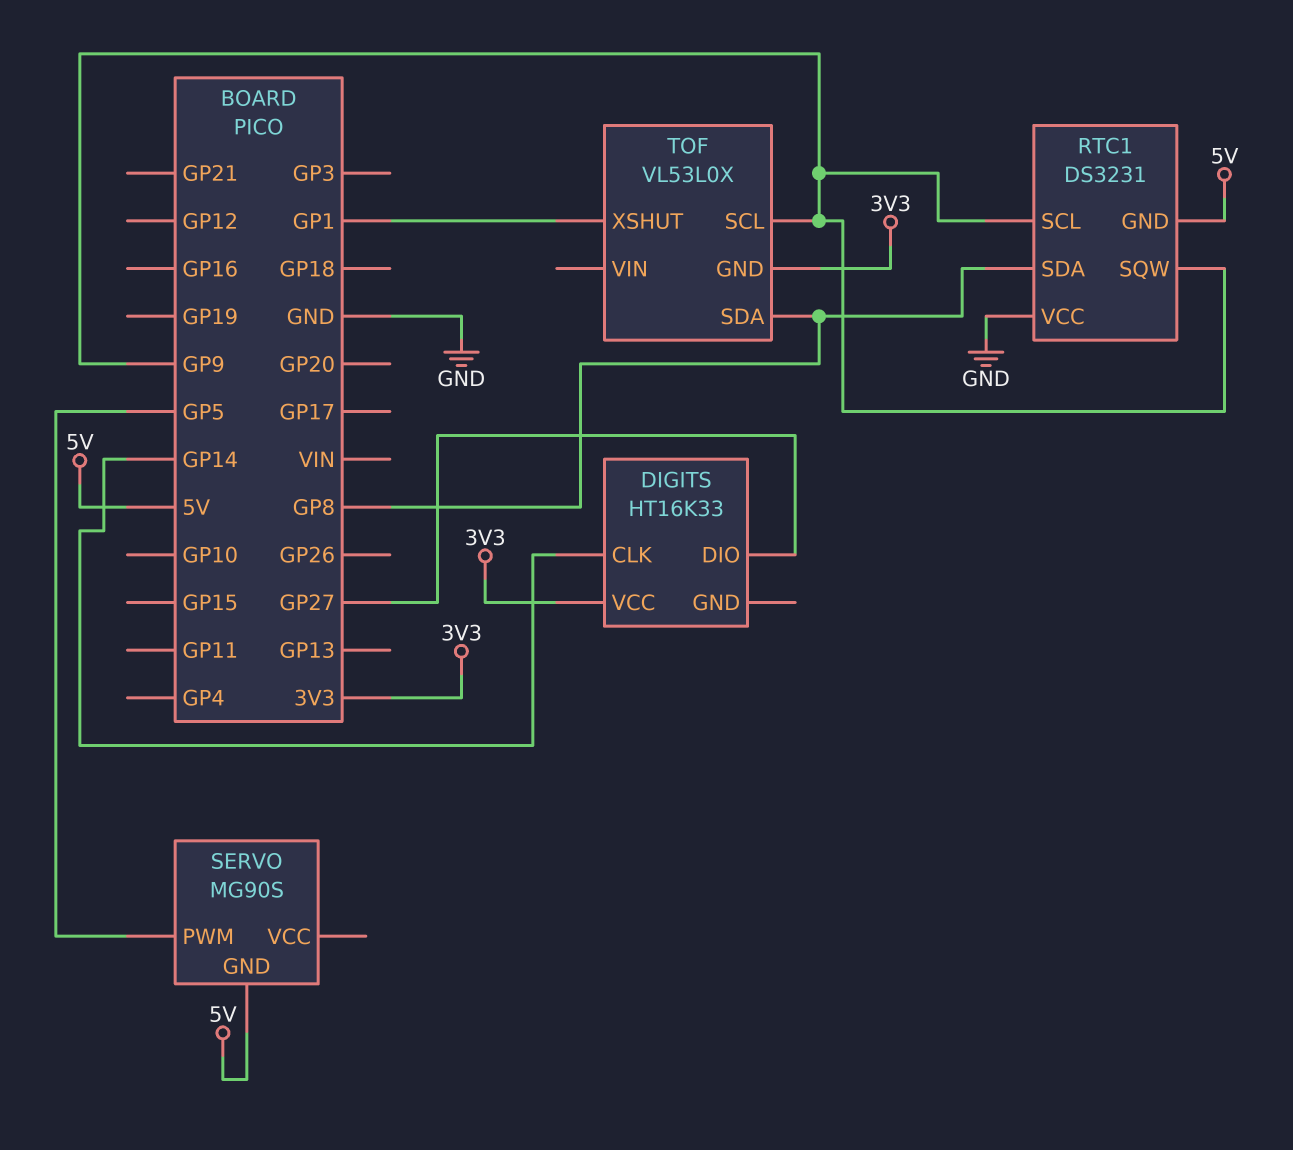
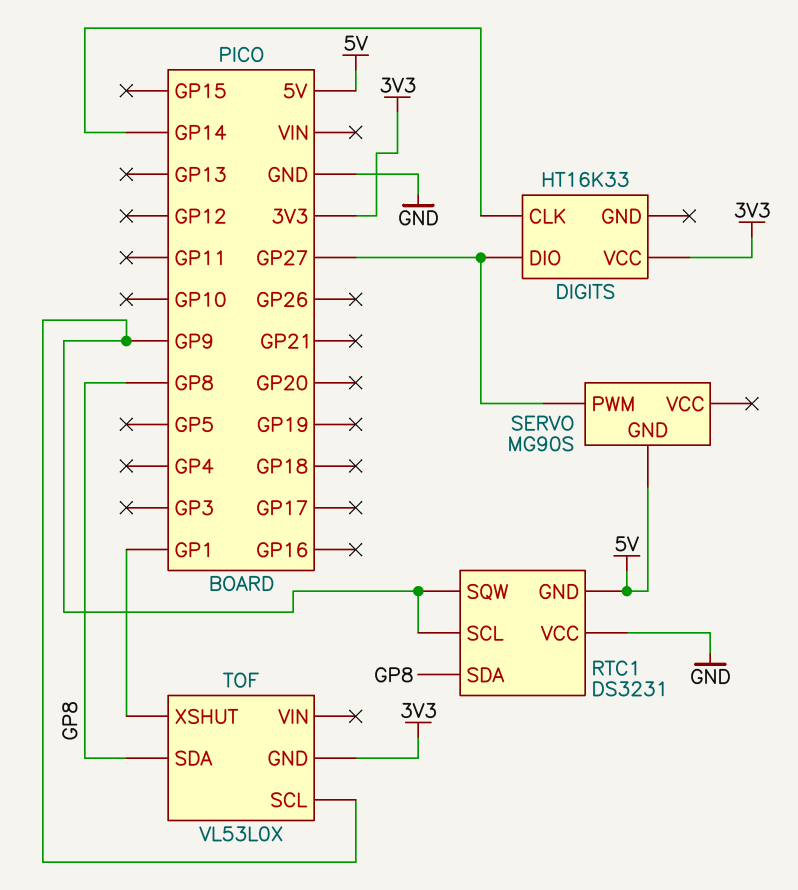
SERVO pin PWM: GP5 -> GP27

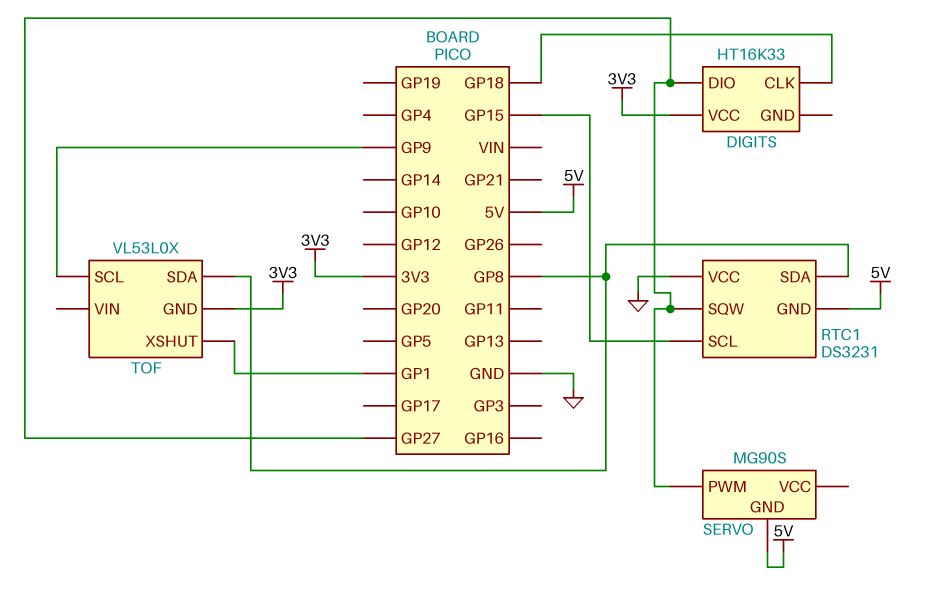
DIGITS pin CLK: GP14 -> GP18
RTC1 pin SCL: GP9 -> GP15
RTC1 pin SQW: GP9 -> GP27

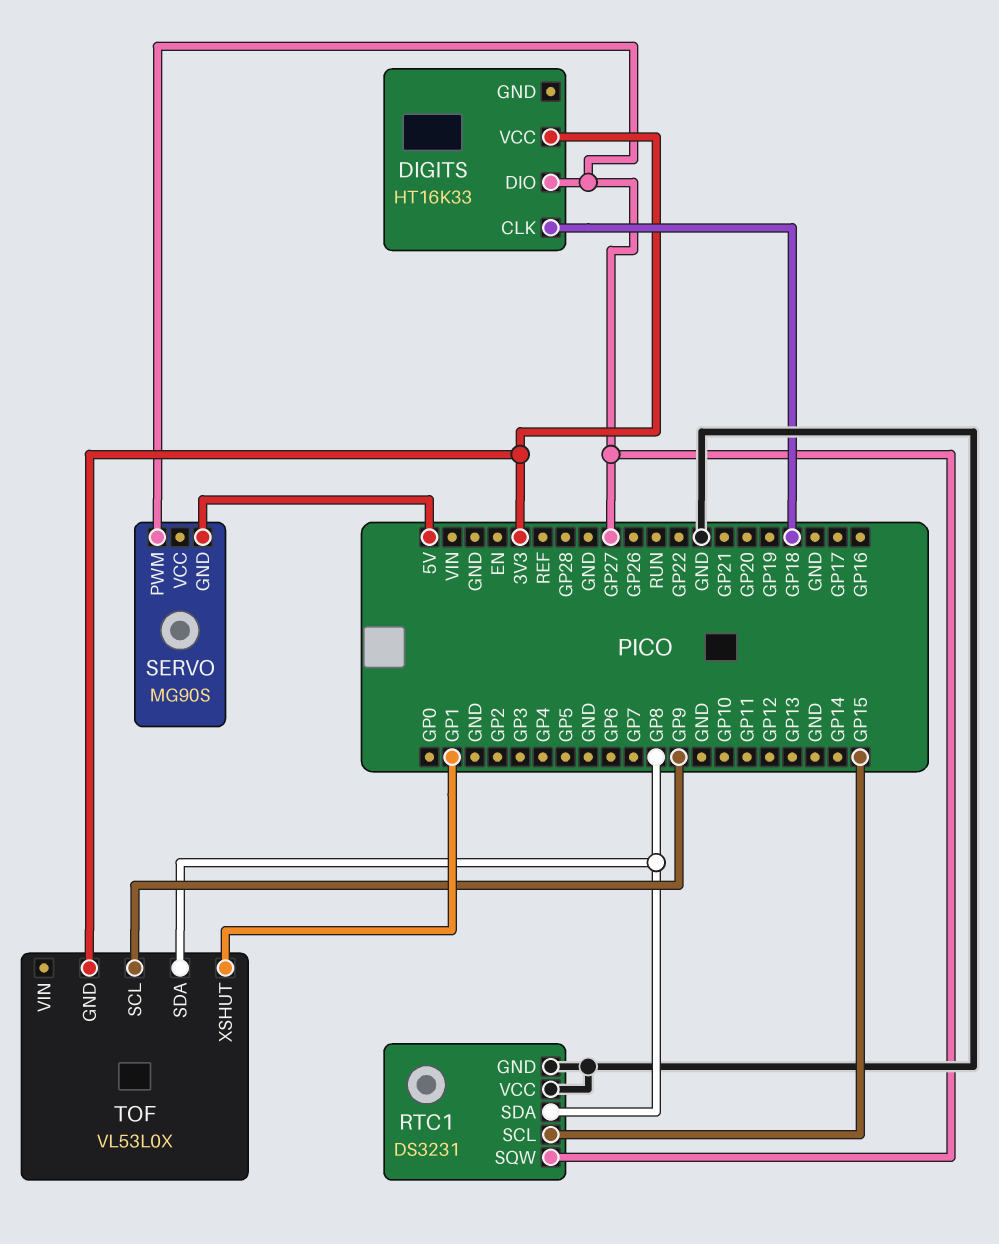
RTC1 pin GND: 5V -> GND

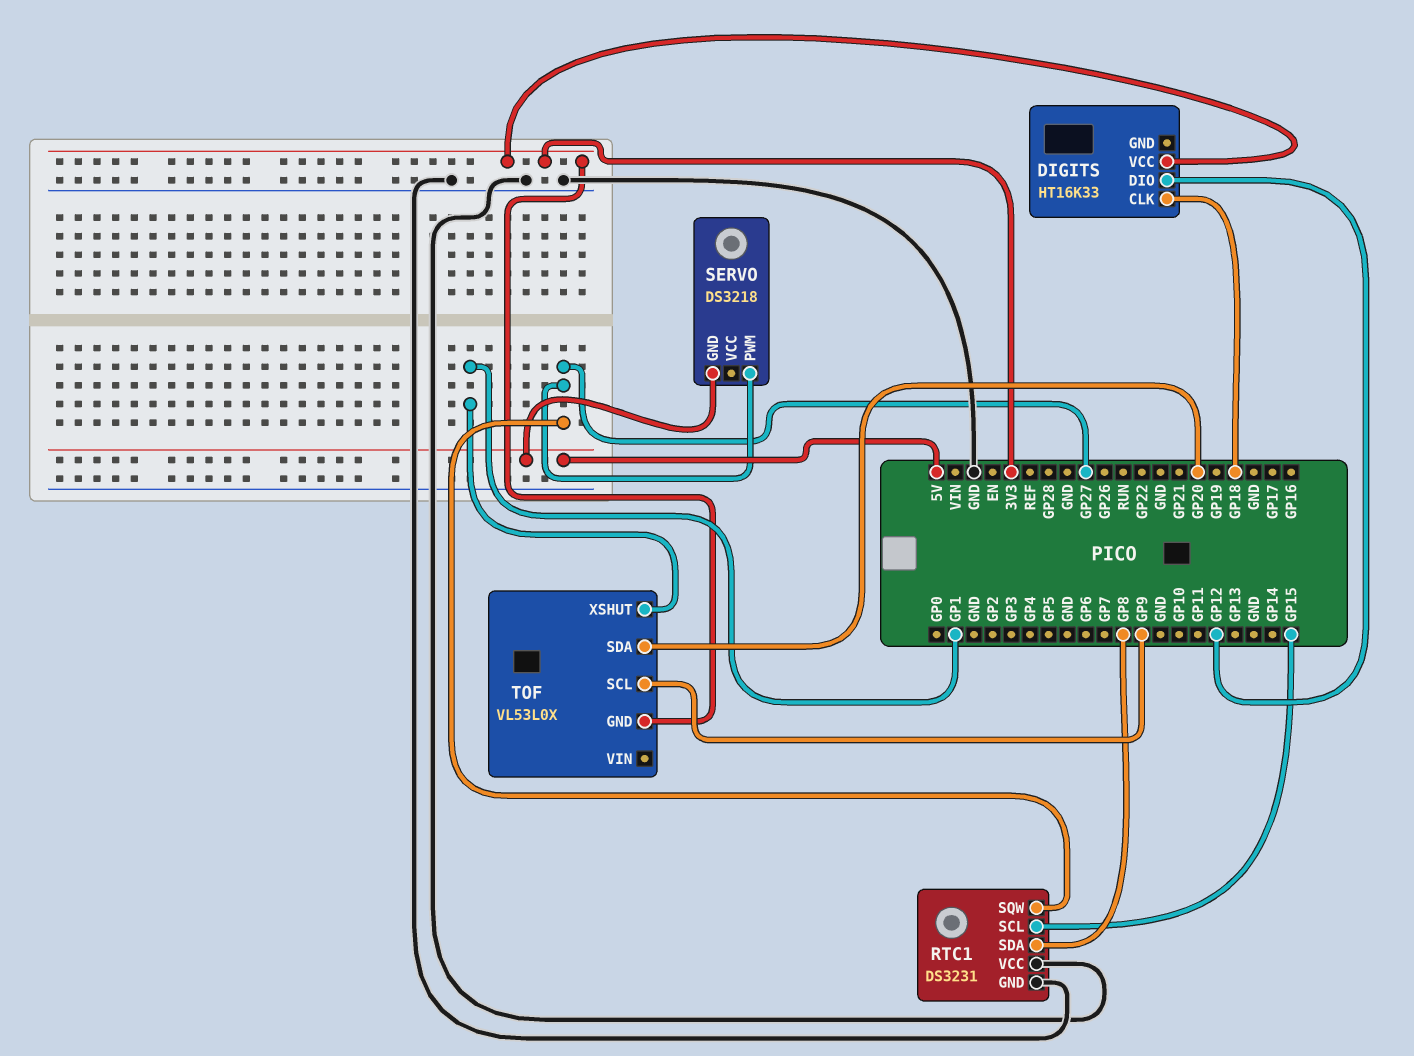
DIGITS pin DIO: GP27 -> GP12
SERVO: MG90S -> DS3218
TOF pin SDA: GP8 -> GP20

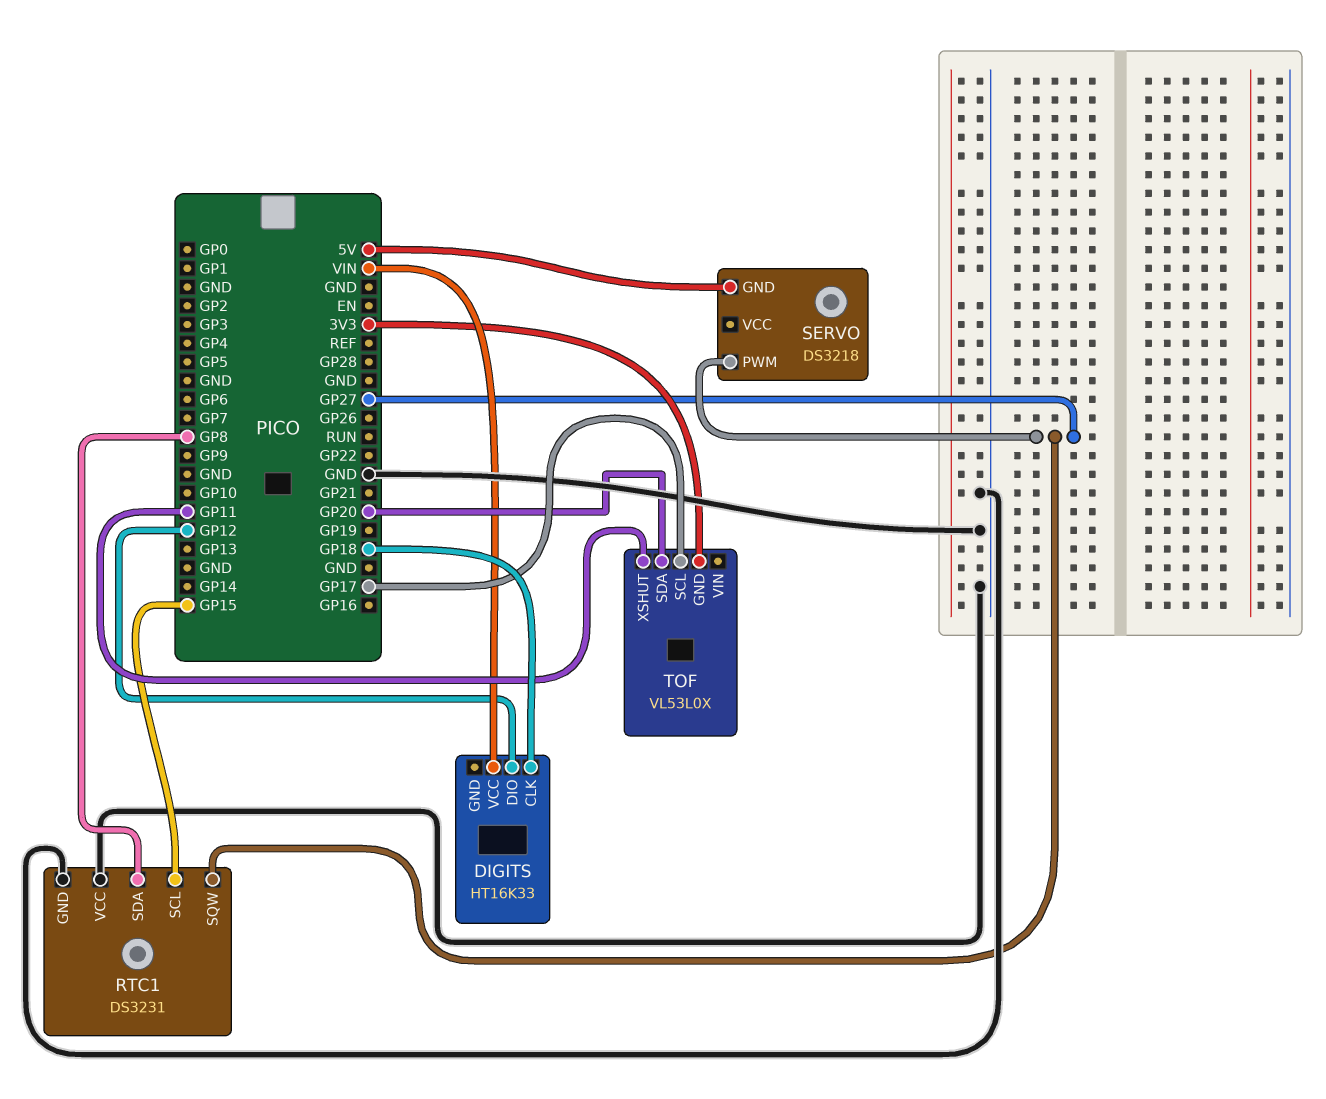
DIGITS pin VCC: 3V3 -> VIN
TOF pin SCL: GP9 -> GP17
TOF pin XSHUT: GP1 -> GP11

